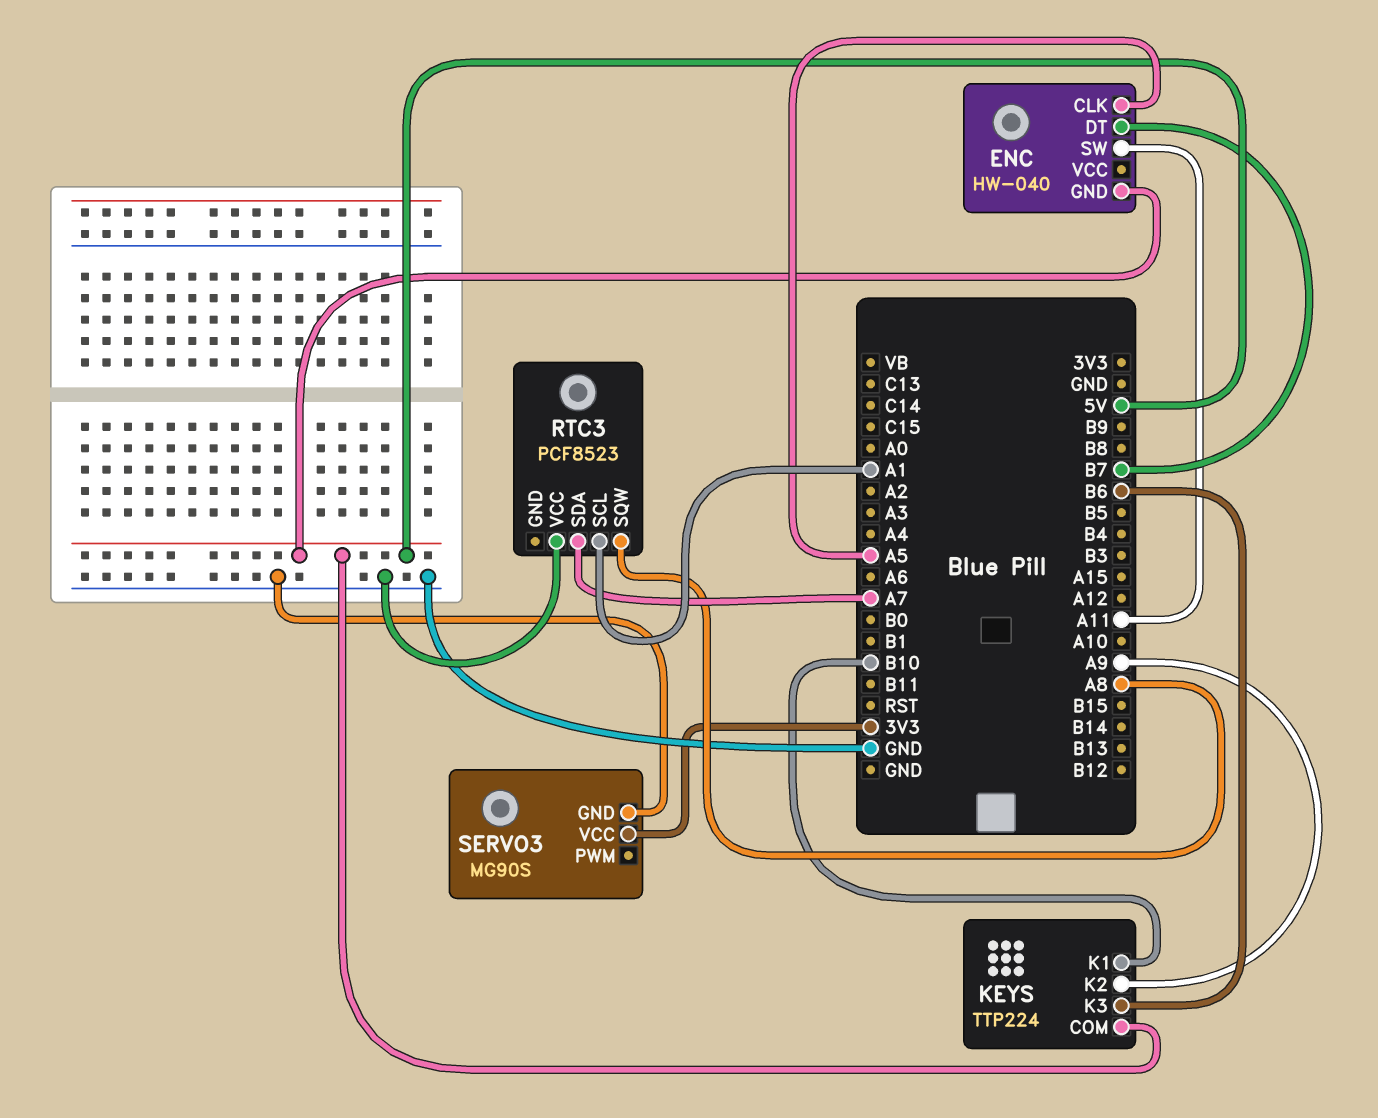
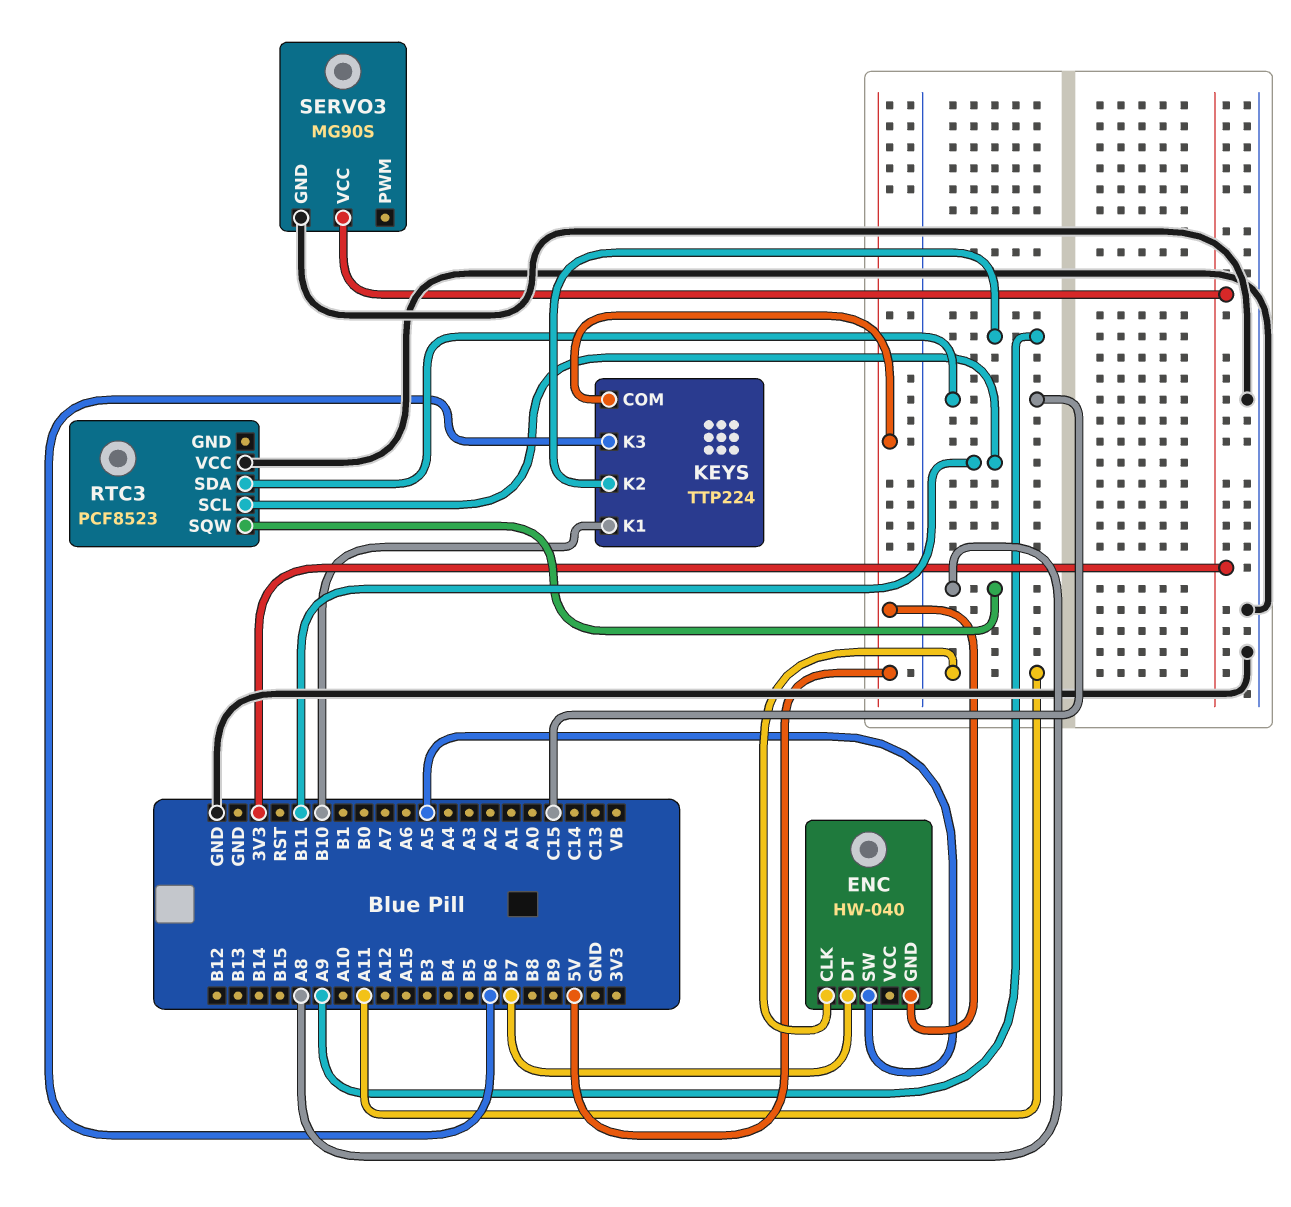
ENC pin CLK: A5 -> A11
ENC pin SW: A11 -> A5
RTC3 pin SCL: A1 -> B11
RTC3 pin SDA: A7 -> C15

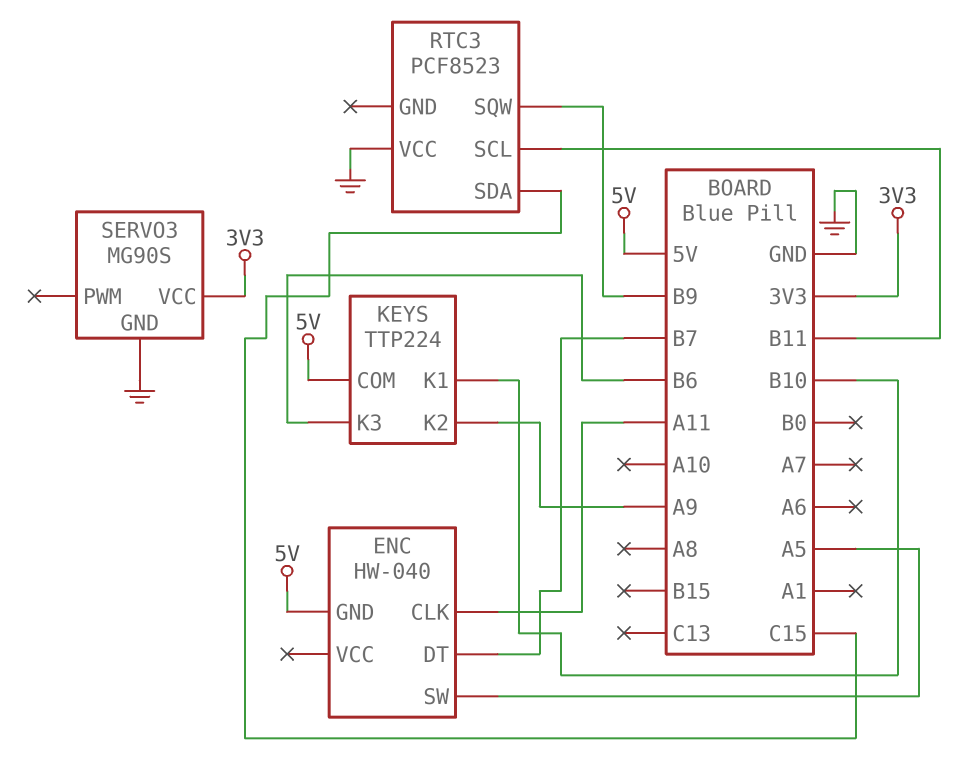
RTC3 pin SQW: A8 -> B9

